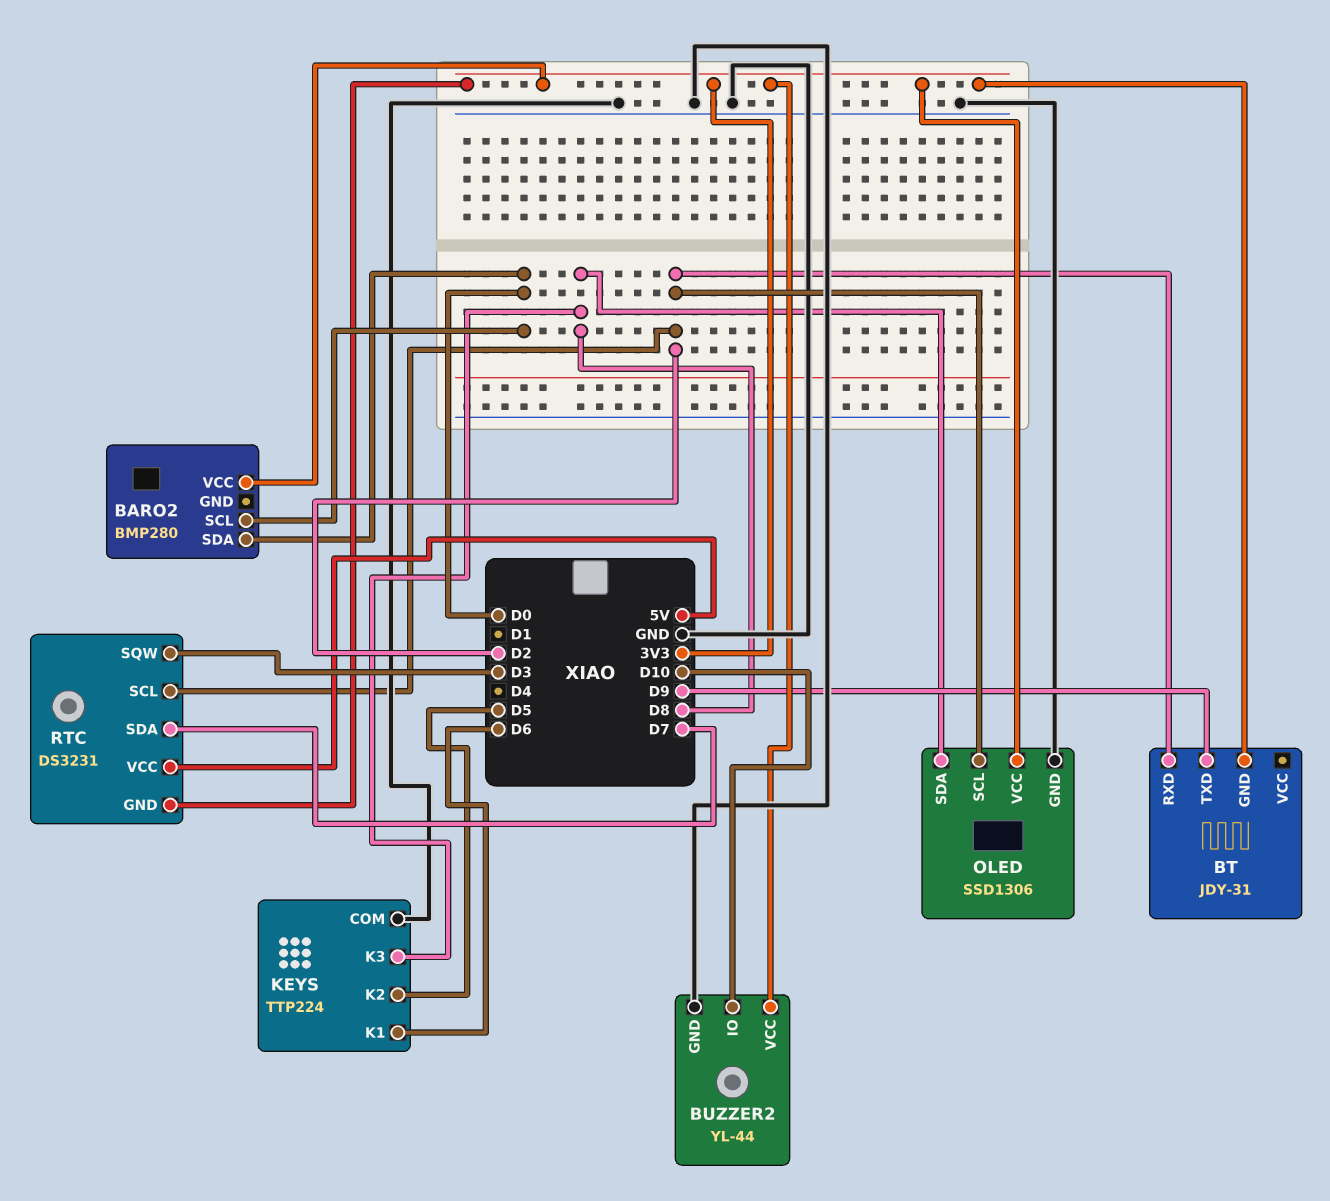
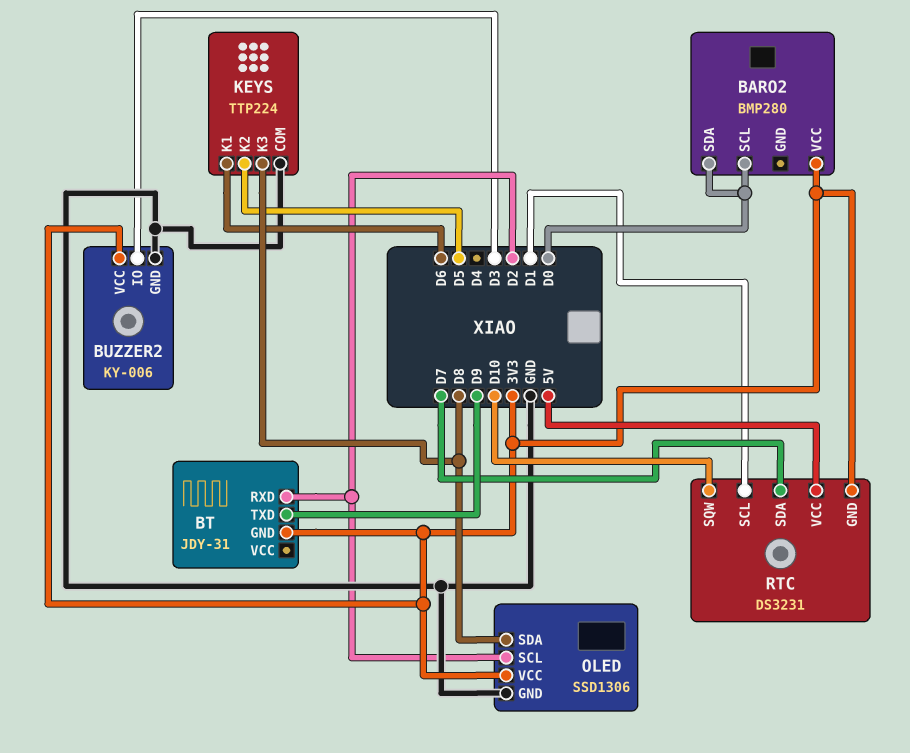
BUZZER2: YL-44 -> KY-006
BUZZER2 pin IO: D10 -> D3
RTC pin SCL: D2 -> D1
RTC pin SQW: D3 -> D10

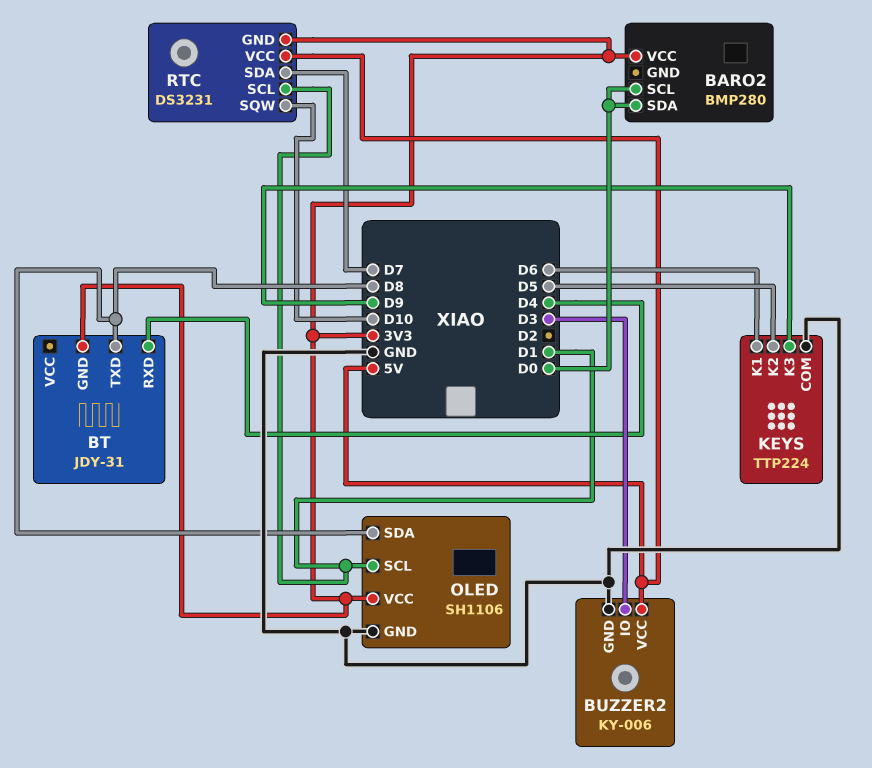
BT pin RXD: D2 -> D4
BT pin TXD: D9 -> D8
BUZZER2 pin VCC: 3V3 -> 5V
KEYS pin K3: D8 -> D9
OLED: SSD1306 -> SH1106
OLED pin SCL: D2 -> D1

